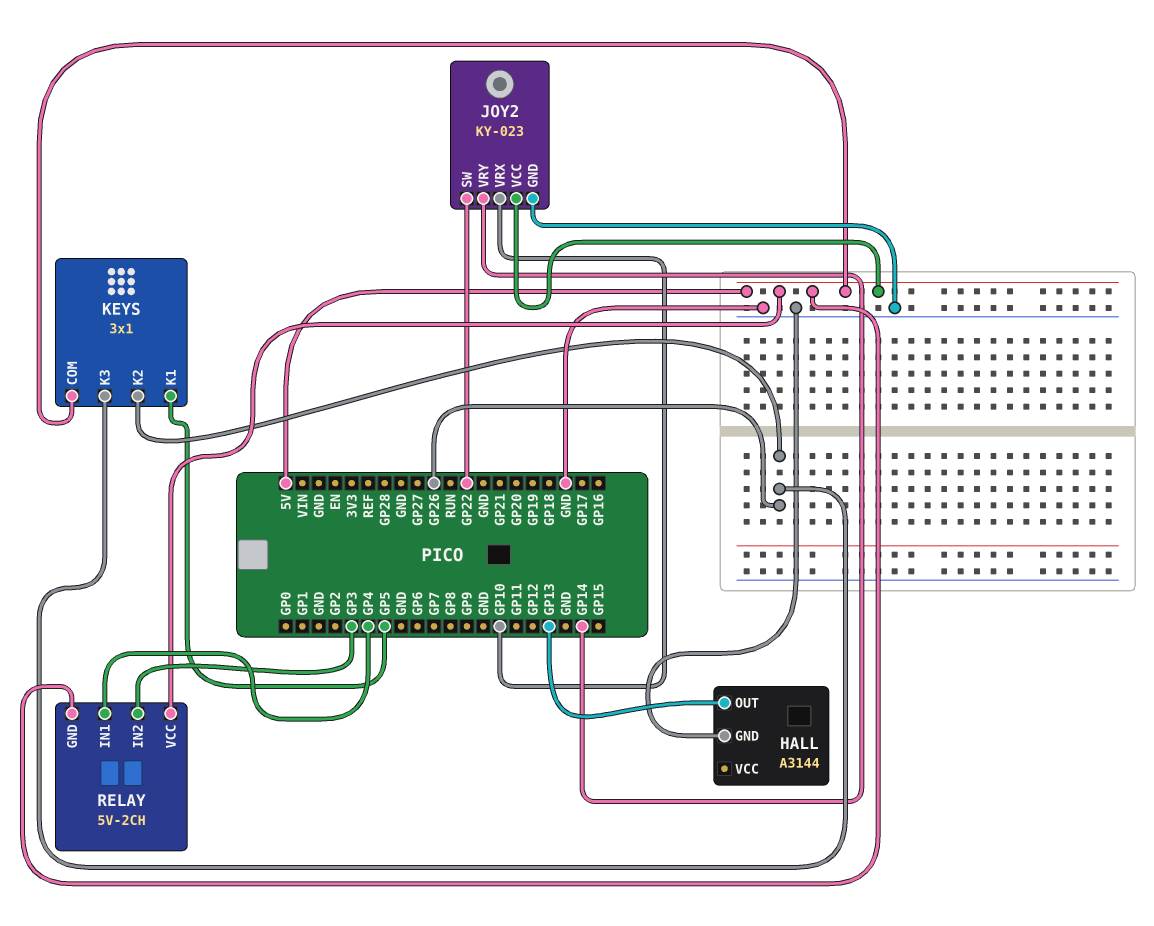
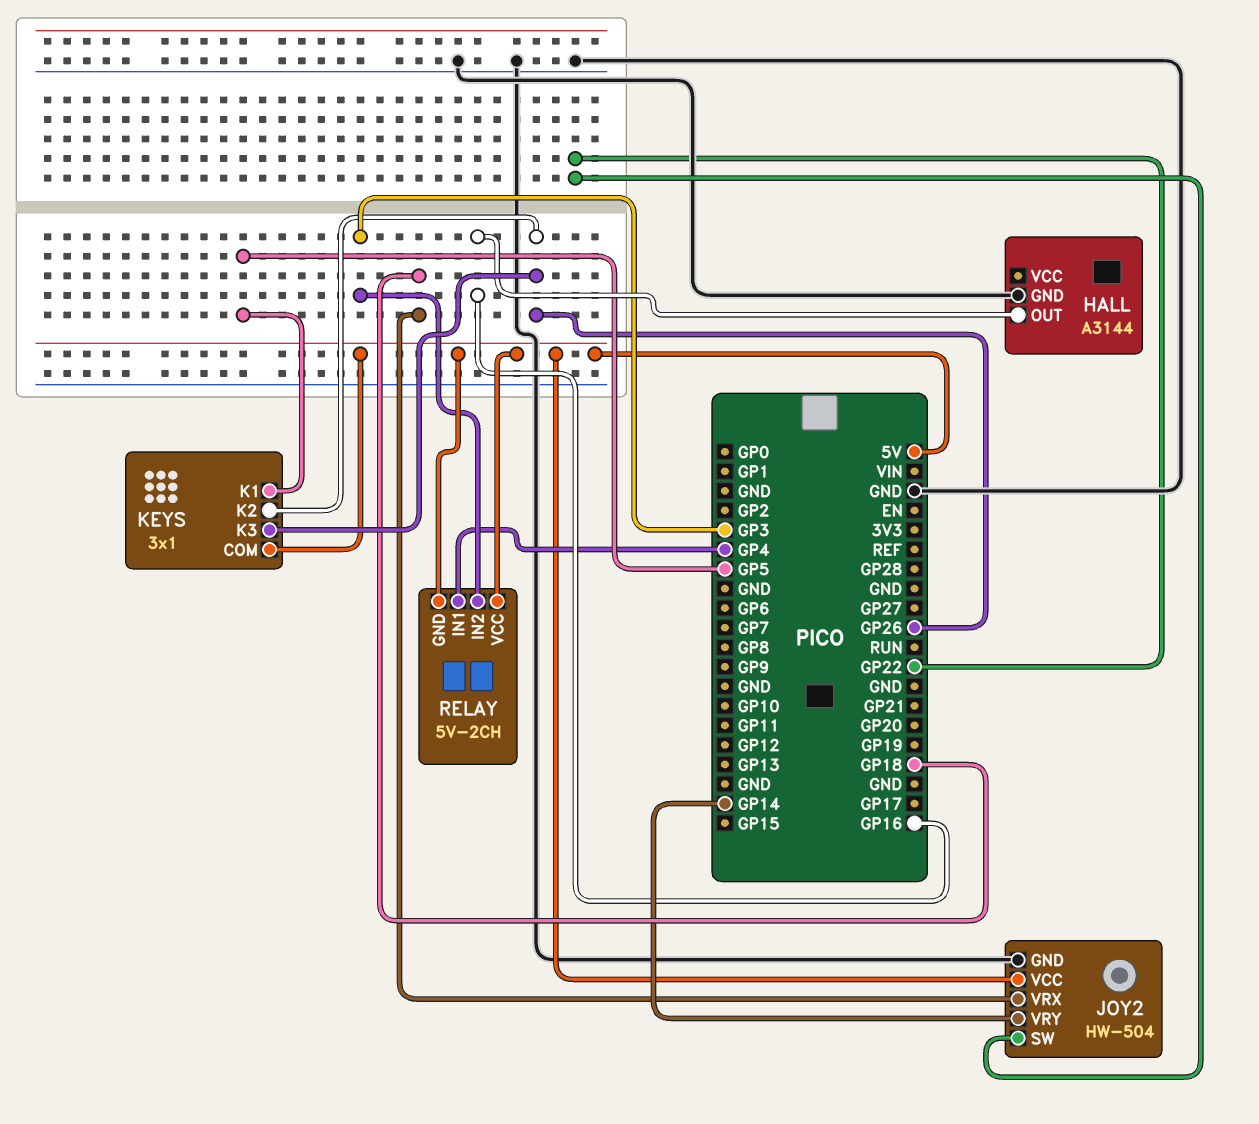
HALL pin OUT: GP13 -> GP16
JOY2: KY-023 -> HW-504
JOY2 pin VRX: GP10 -> GP18

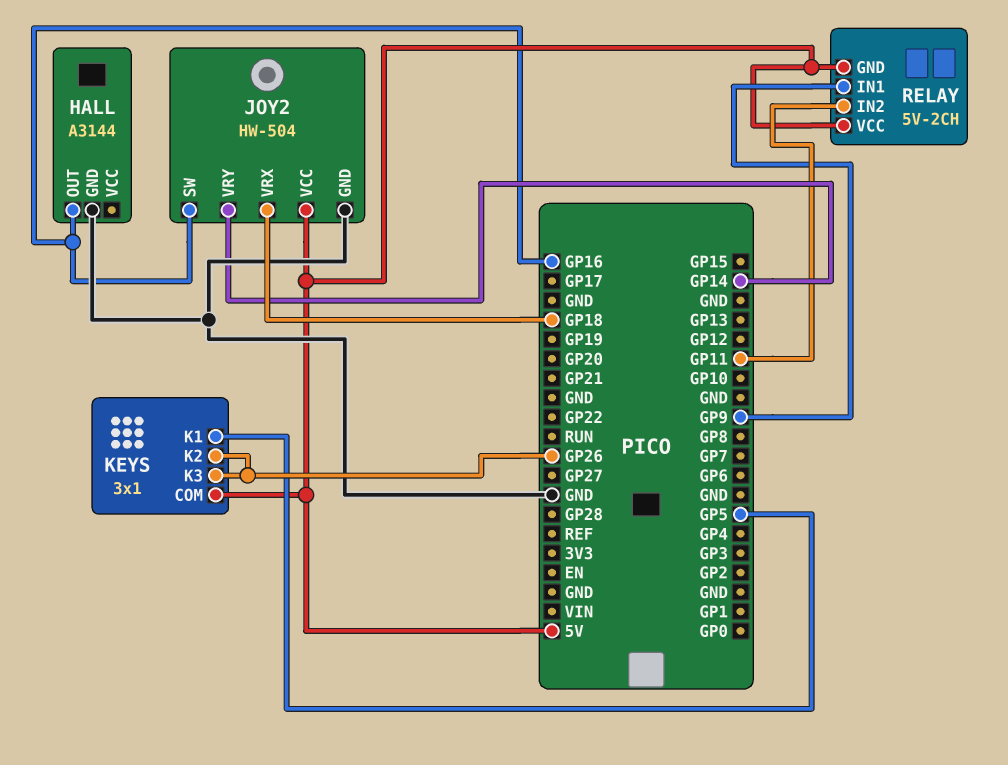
JOY2 pin SW: GP22 -> GP16
RELAY pin IN1: GP4 -> GP9
RELAY pin IN2: GP3 -> GP11

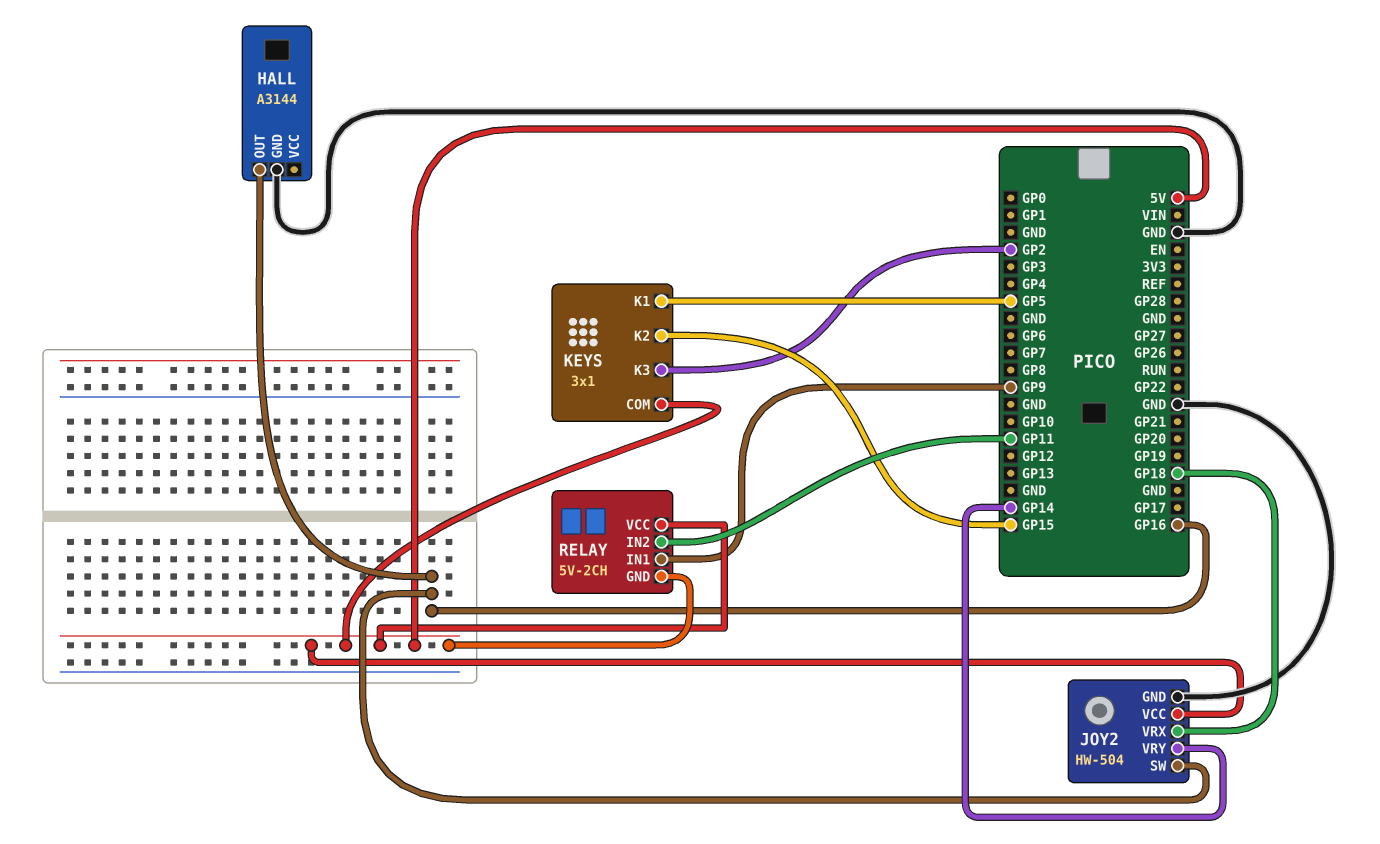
KEYS pin K2: GP26 -> GP15
KEYS pin K3: GP26 -> GP2

